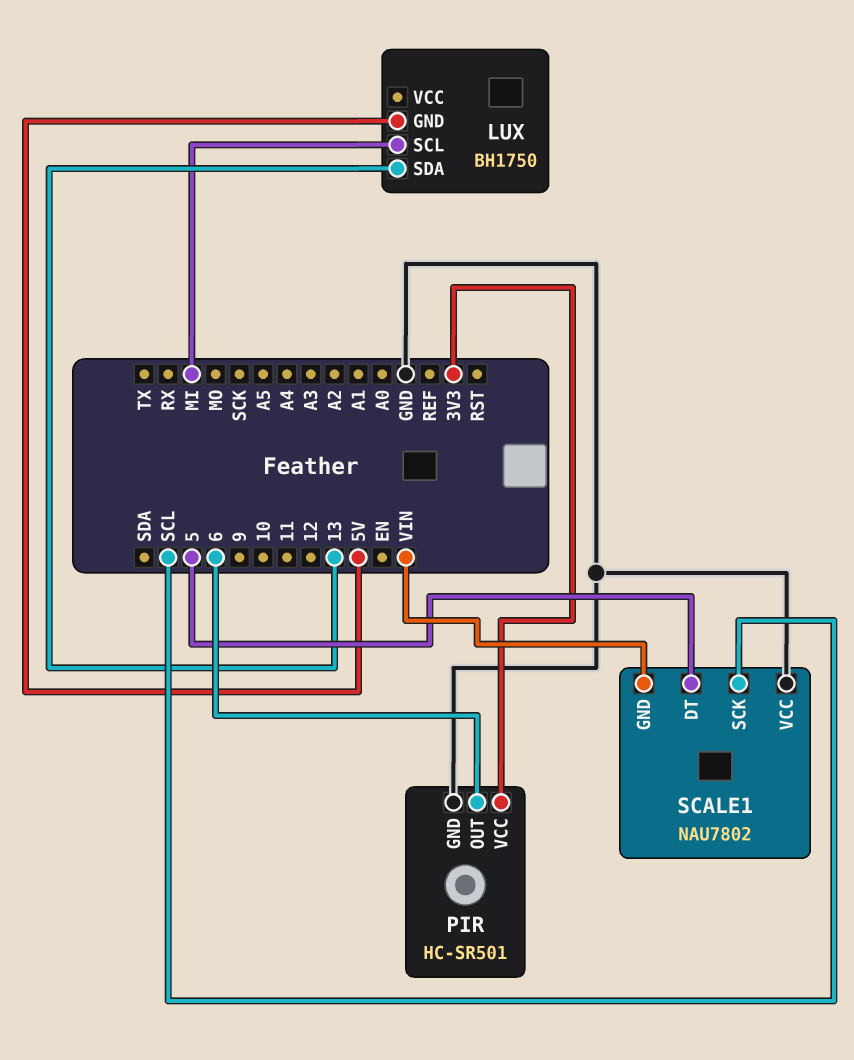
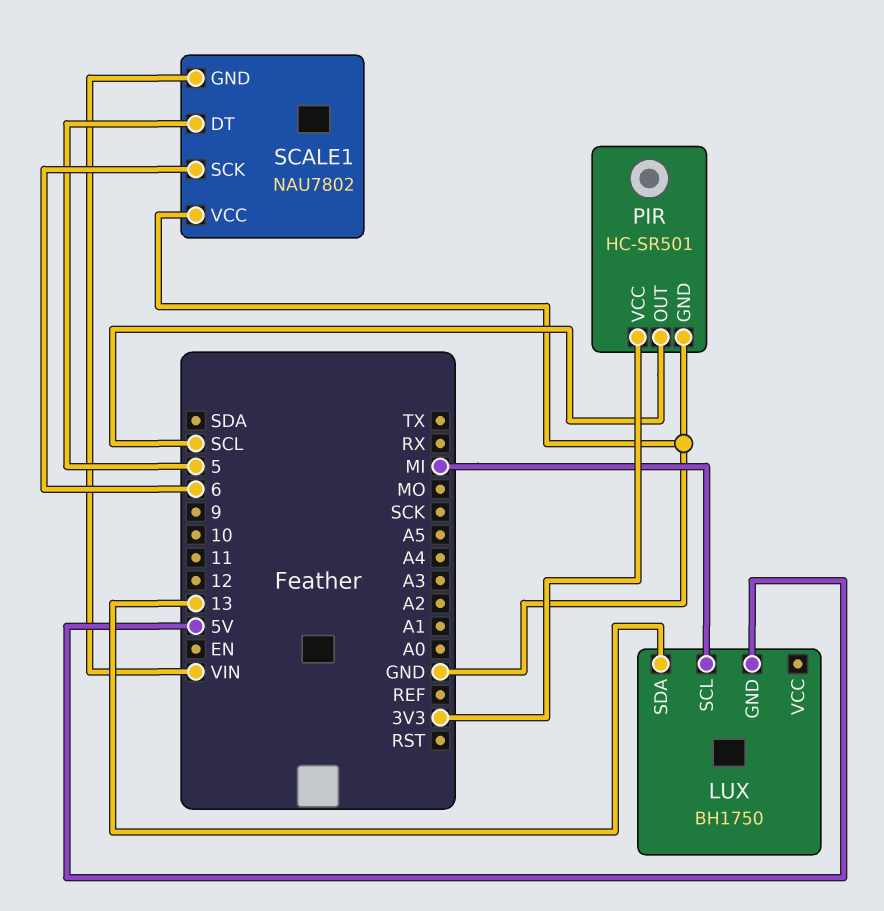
PIR pin OUT: 6 -> SCL
SCALE1 pin SCK: SCL -> 6

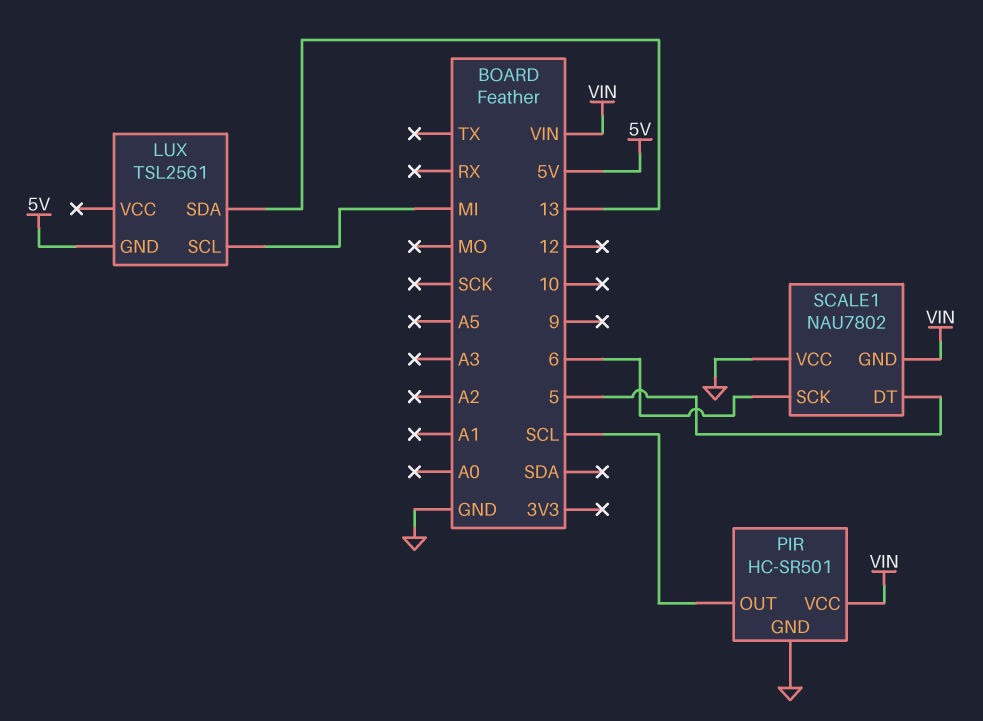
LUX: BH1750 -> TSL2561
PIR pin VCC: 3V3 -> VIN

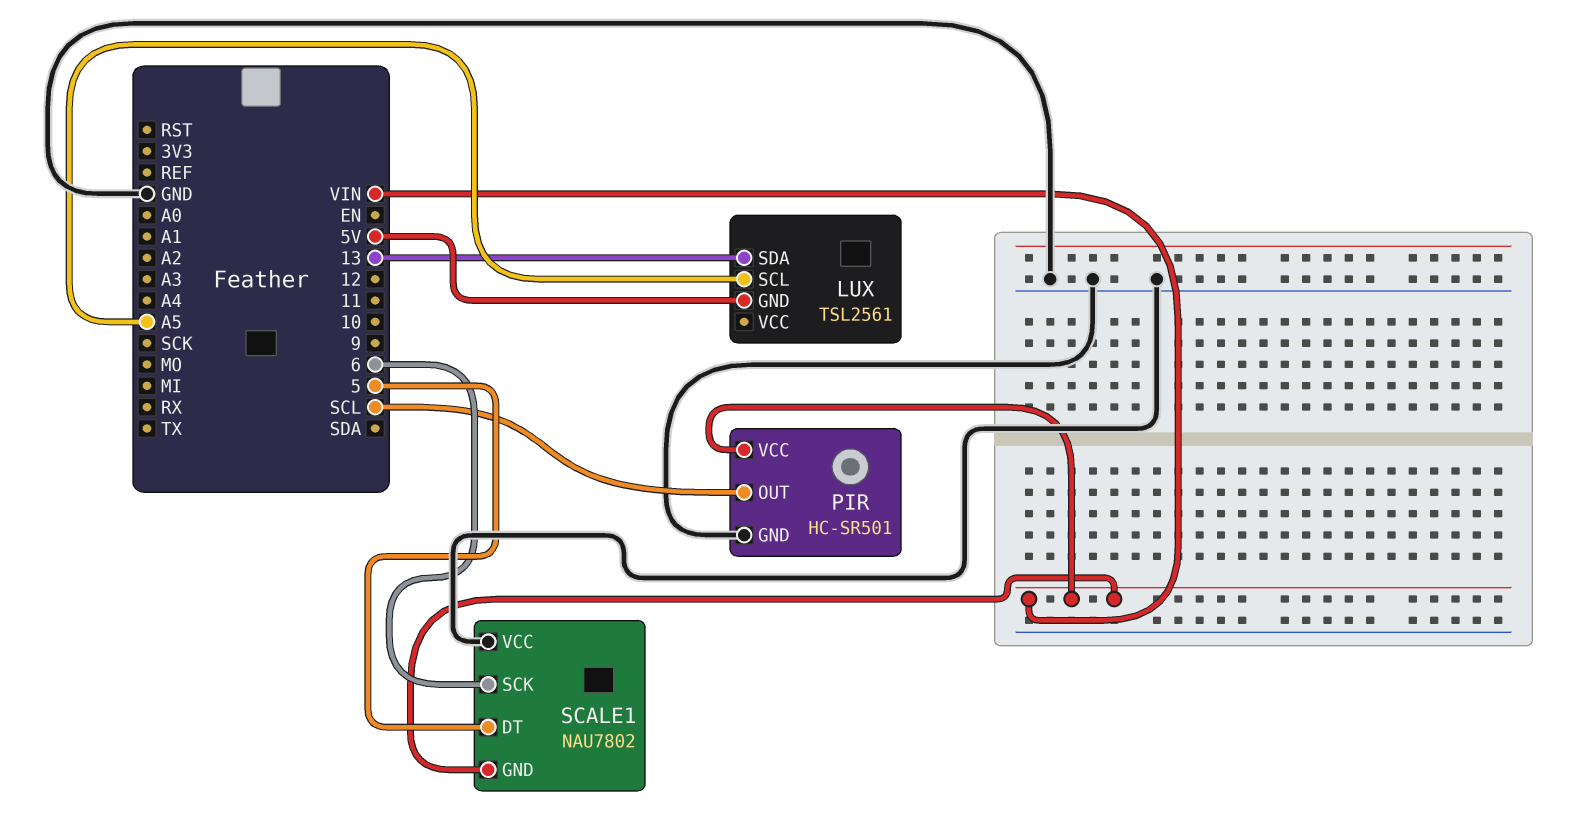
LUX pin SCL: MI -> A5

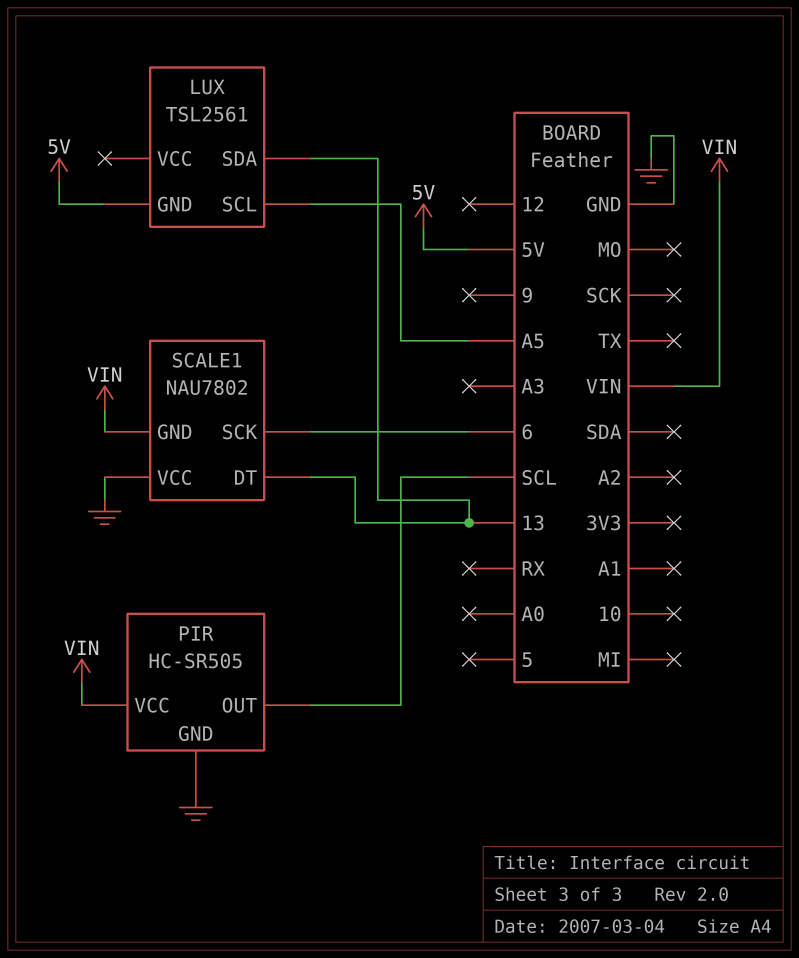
PIR: HC-SR501 -> HC-SR505
SCALE1 pin DT: 5 -> 13

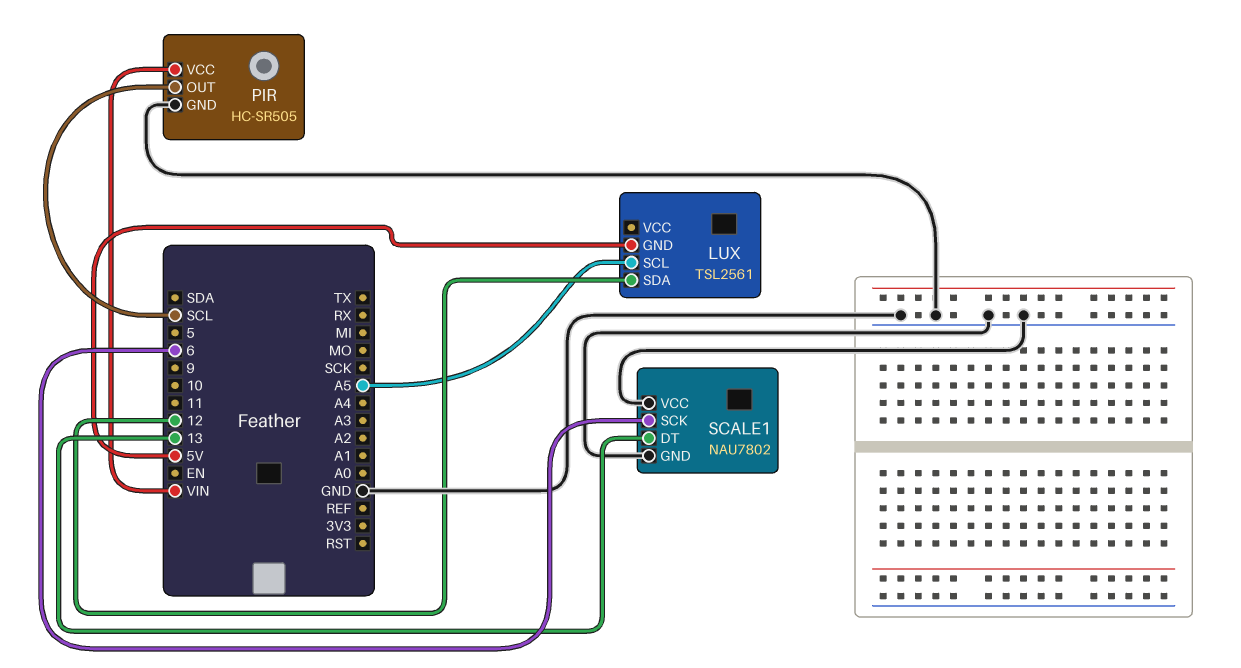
LUX pin SDA: 13 -> 12
SCALE1 pin GND: VIN -> GND

